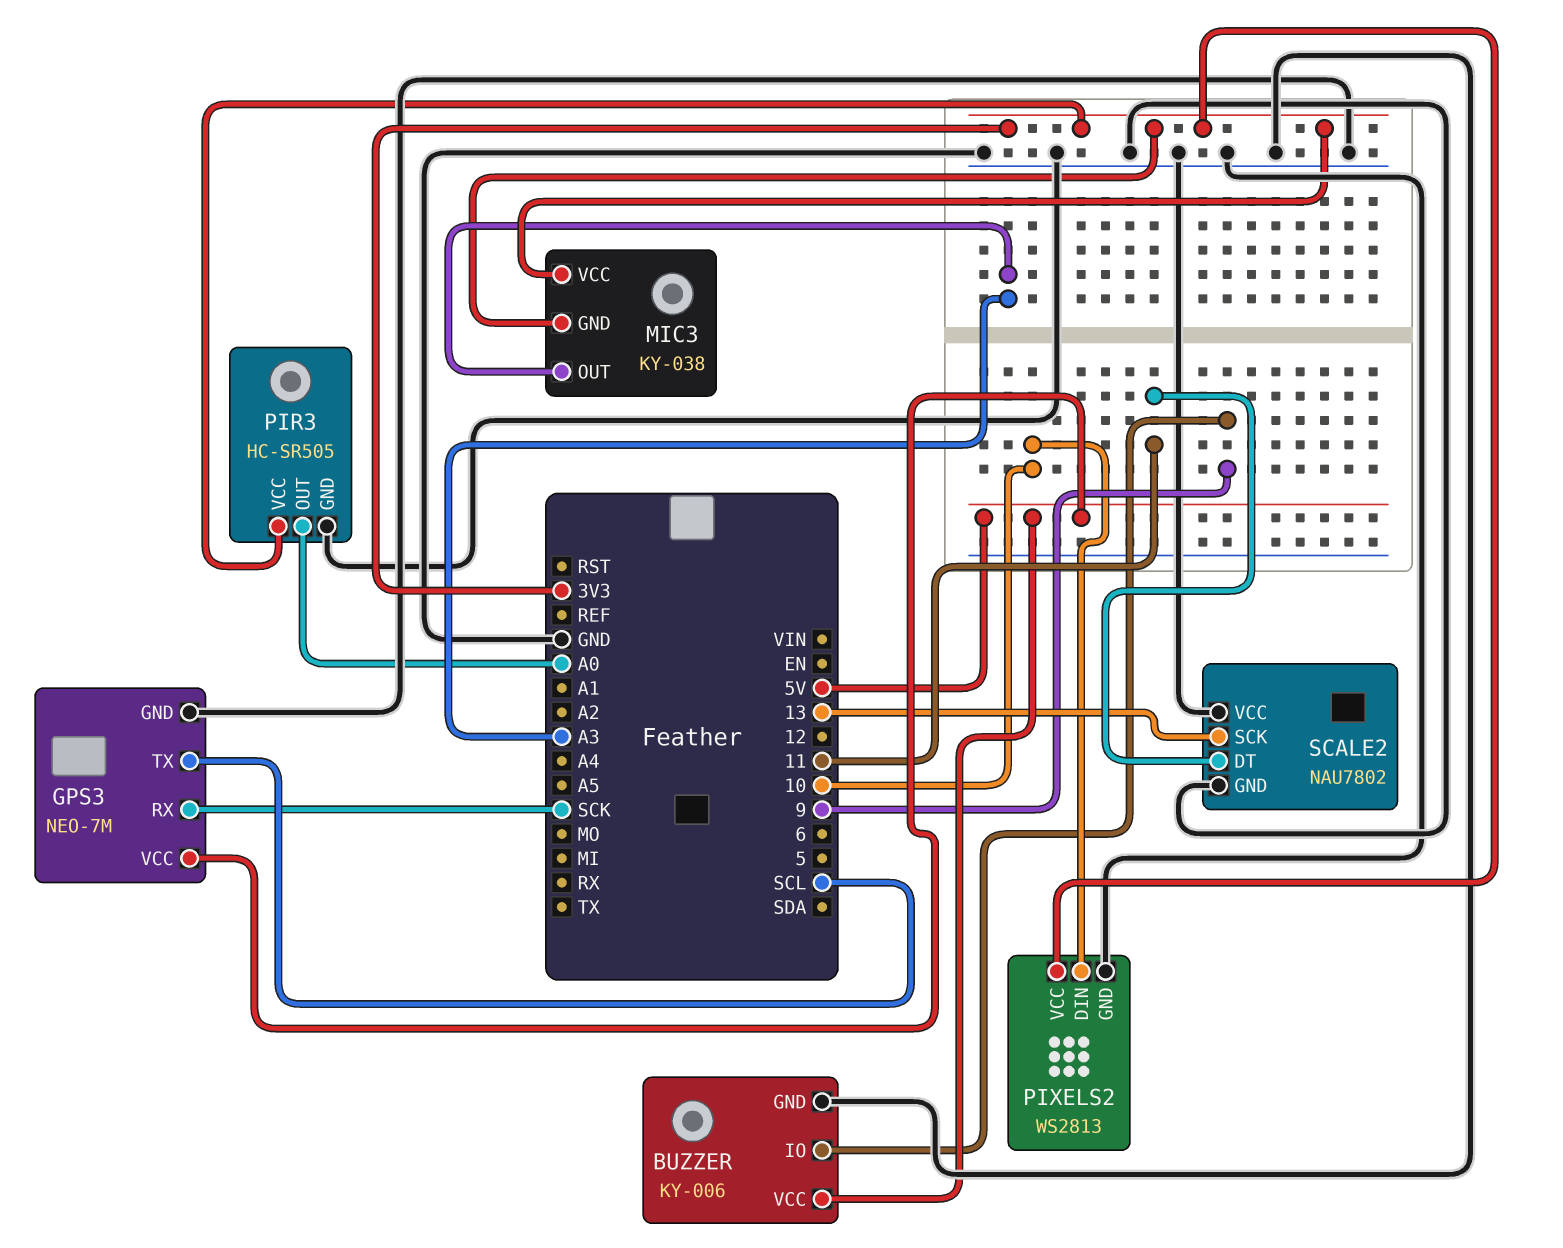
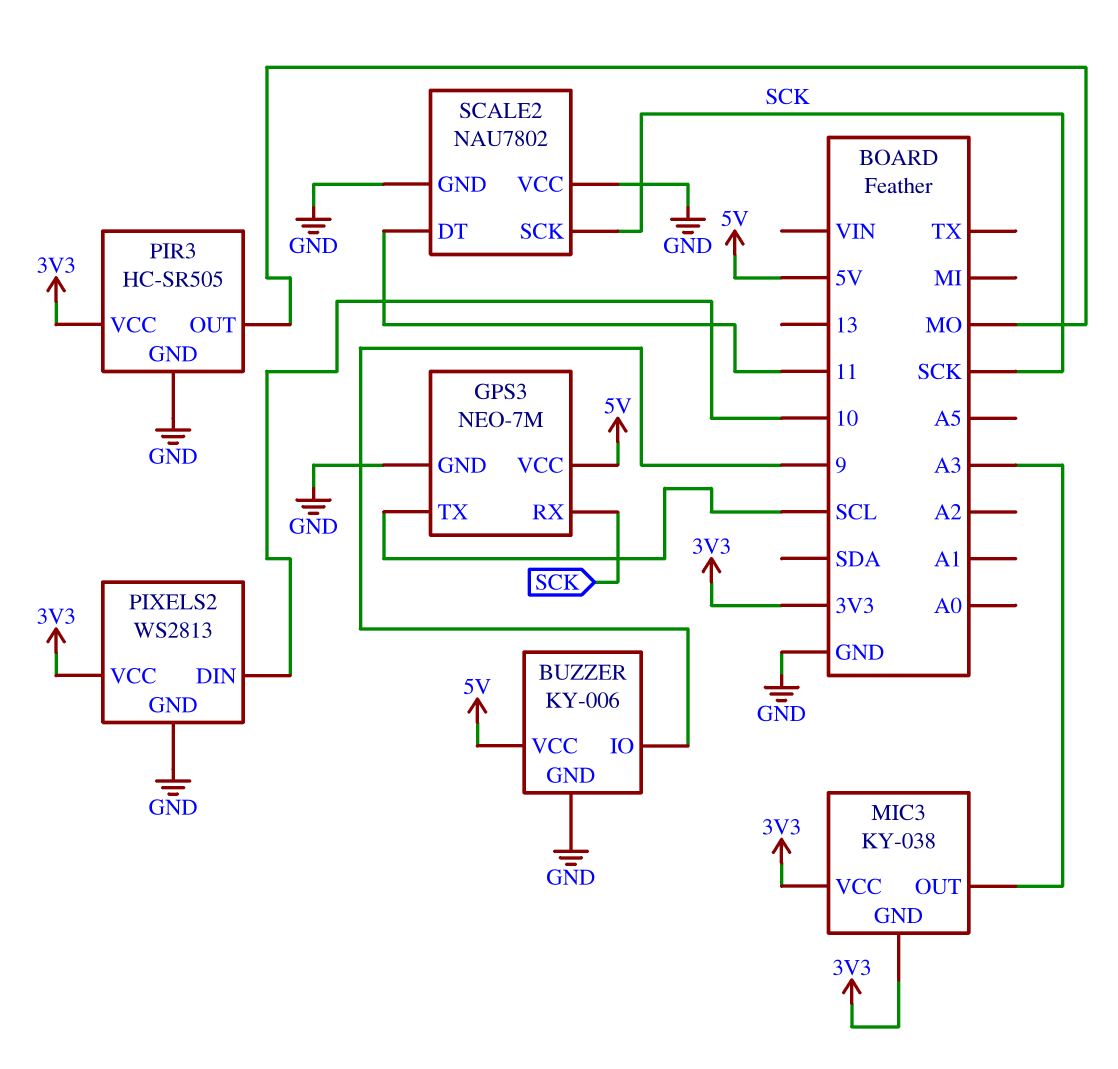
PIR3 pin OUT: A0 -> MO
SCALE2 pin SCK: 13 -> SCK

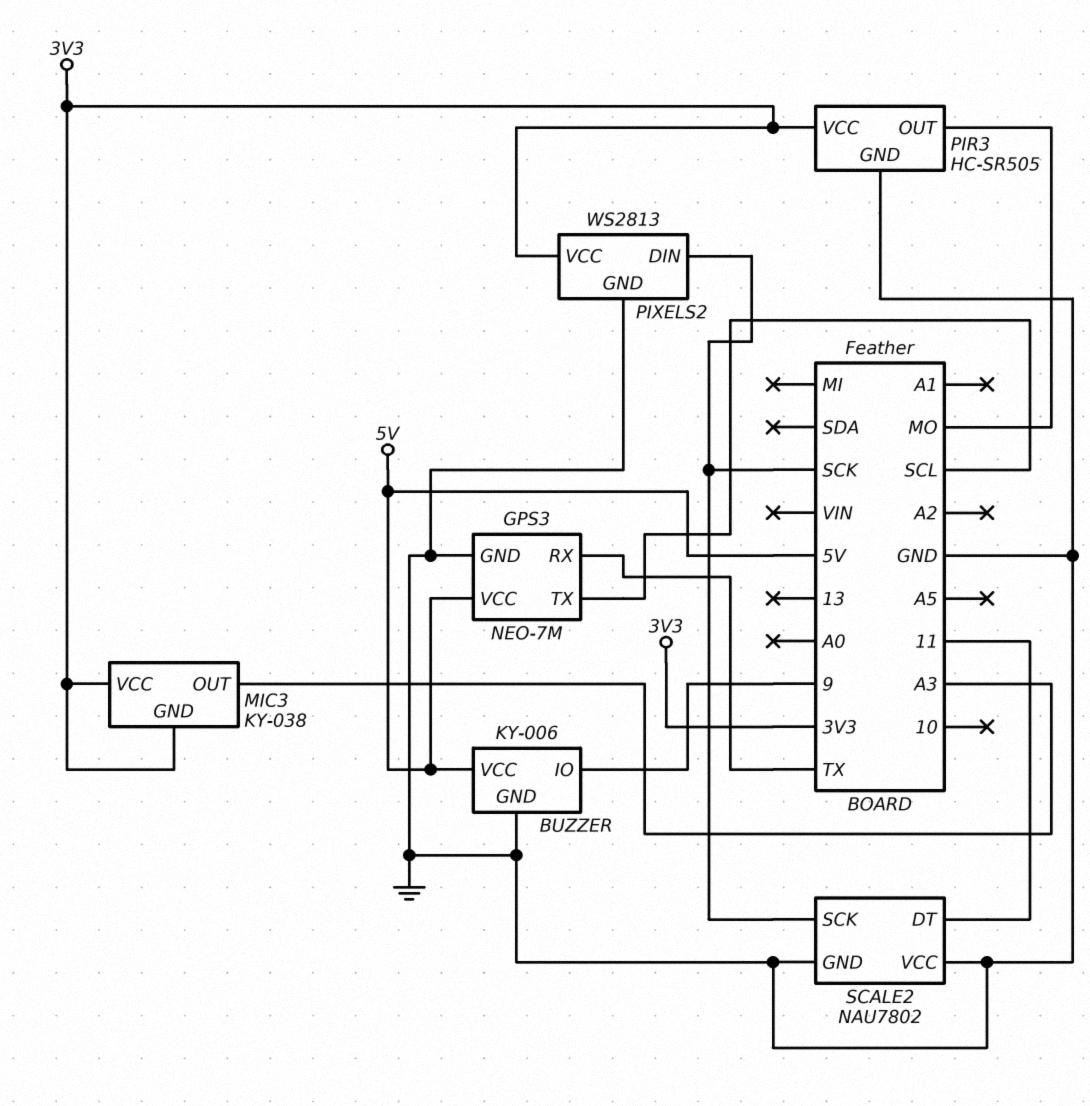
GPS3 pin RX: SCK -> TX
PIXELS2 pin DIN: 10 -> SCK

